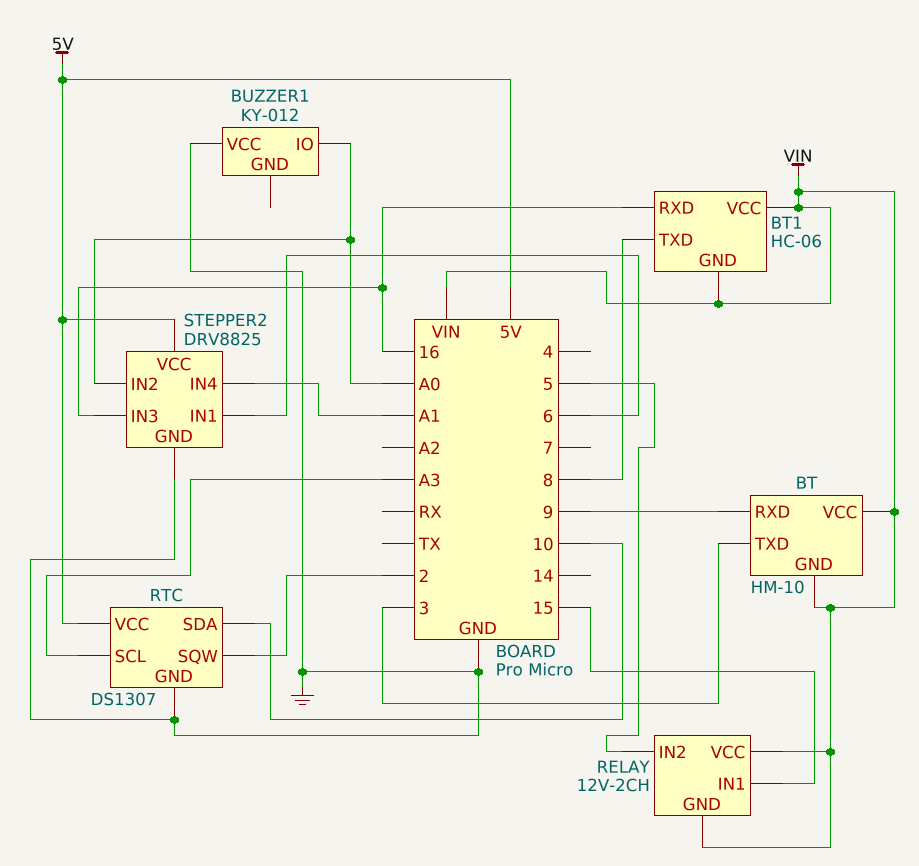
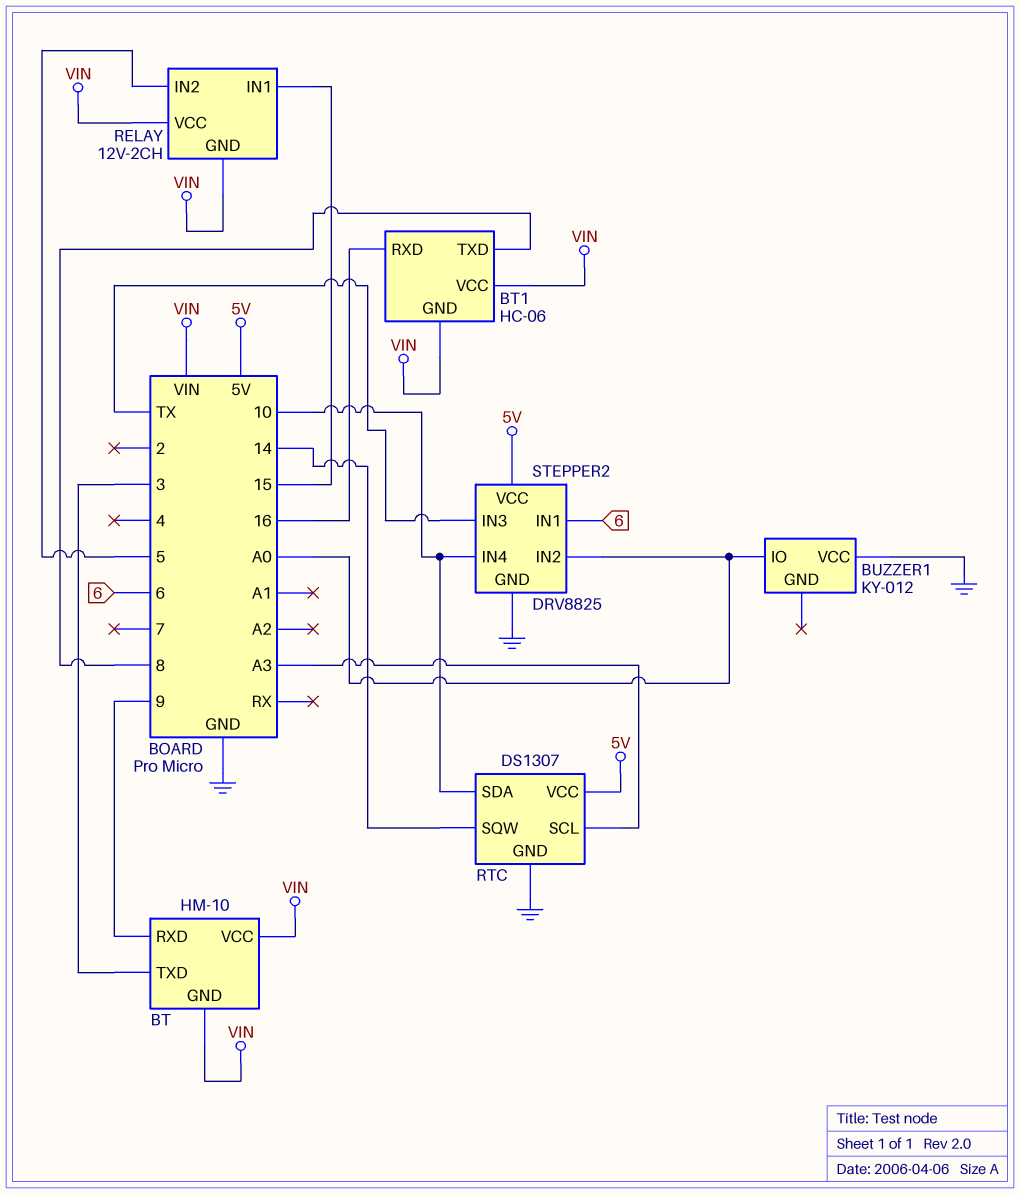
RTC pin SQW: 2 -> 14
STEPPER2 pin IN3: 16 -> TX
STEPPER2 pin IN4: A1 -> 10

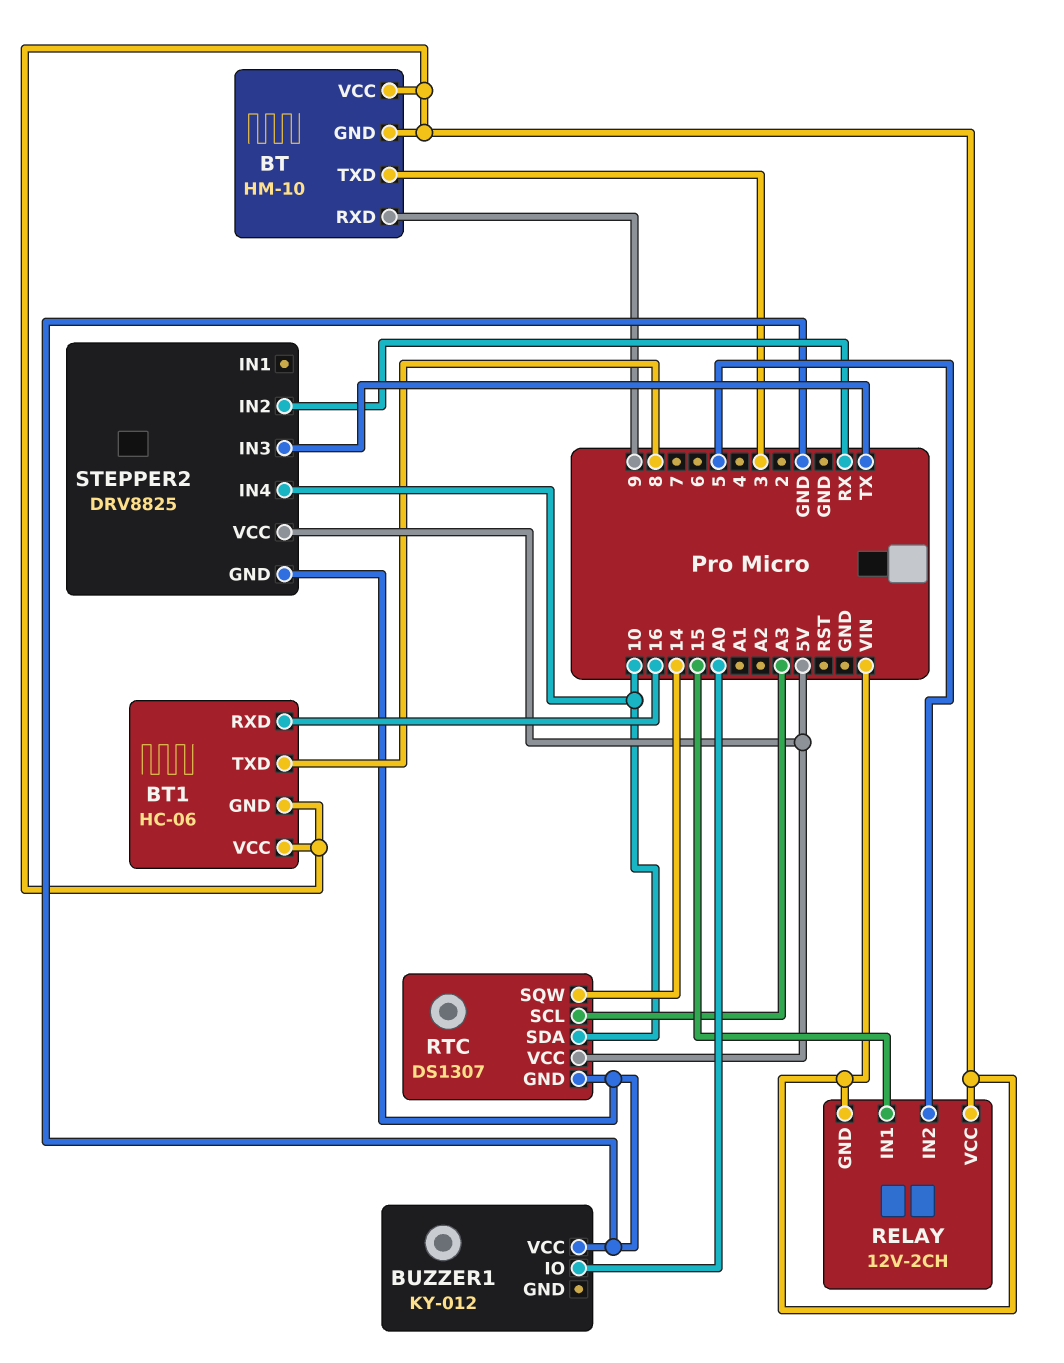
STEPPER2 pin IN1: 6 -> none
STEPPER2 pin IN2: A0 -> RX

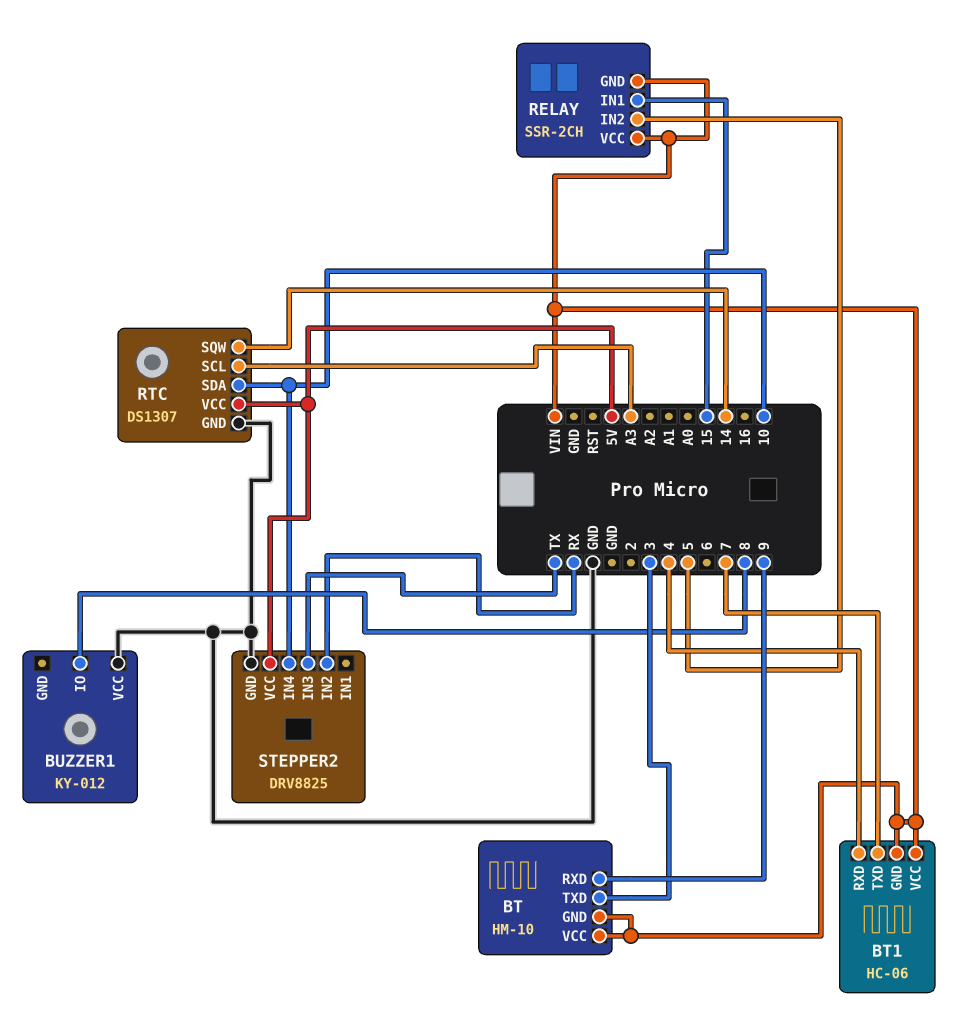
BT1 pin RXD: 16 -> 4
BT1 pin TXD: 8 -> 7
BUZZER1 pin IO: A0 -> 8
RELAY: 12V-2CH -> SSR-2CH

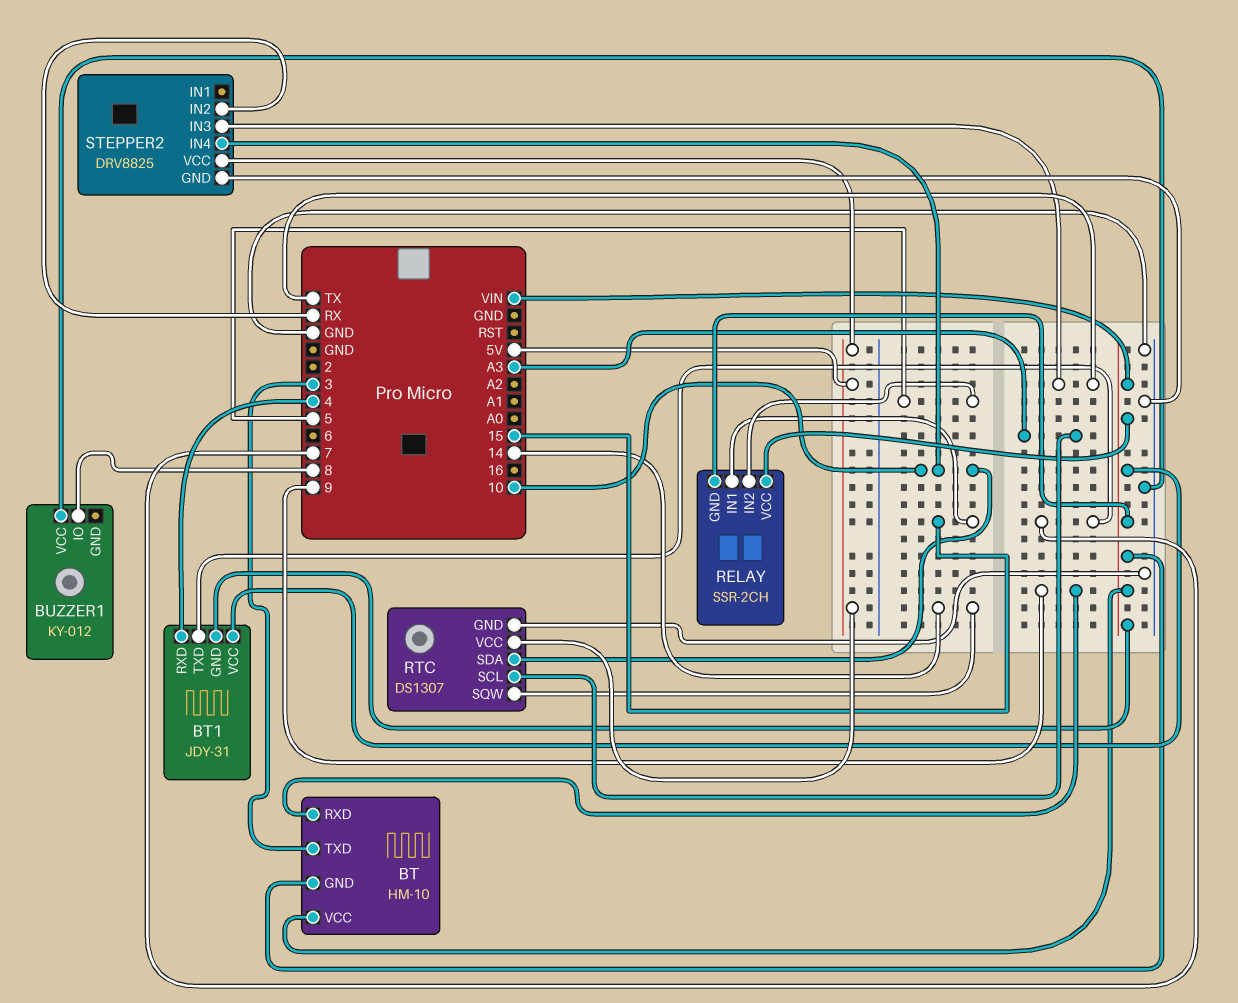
BT1: HC-06 -> JDY-31

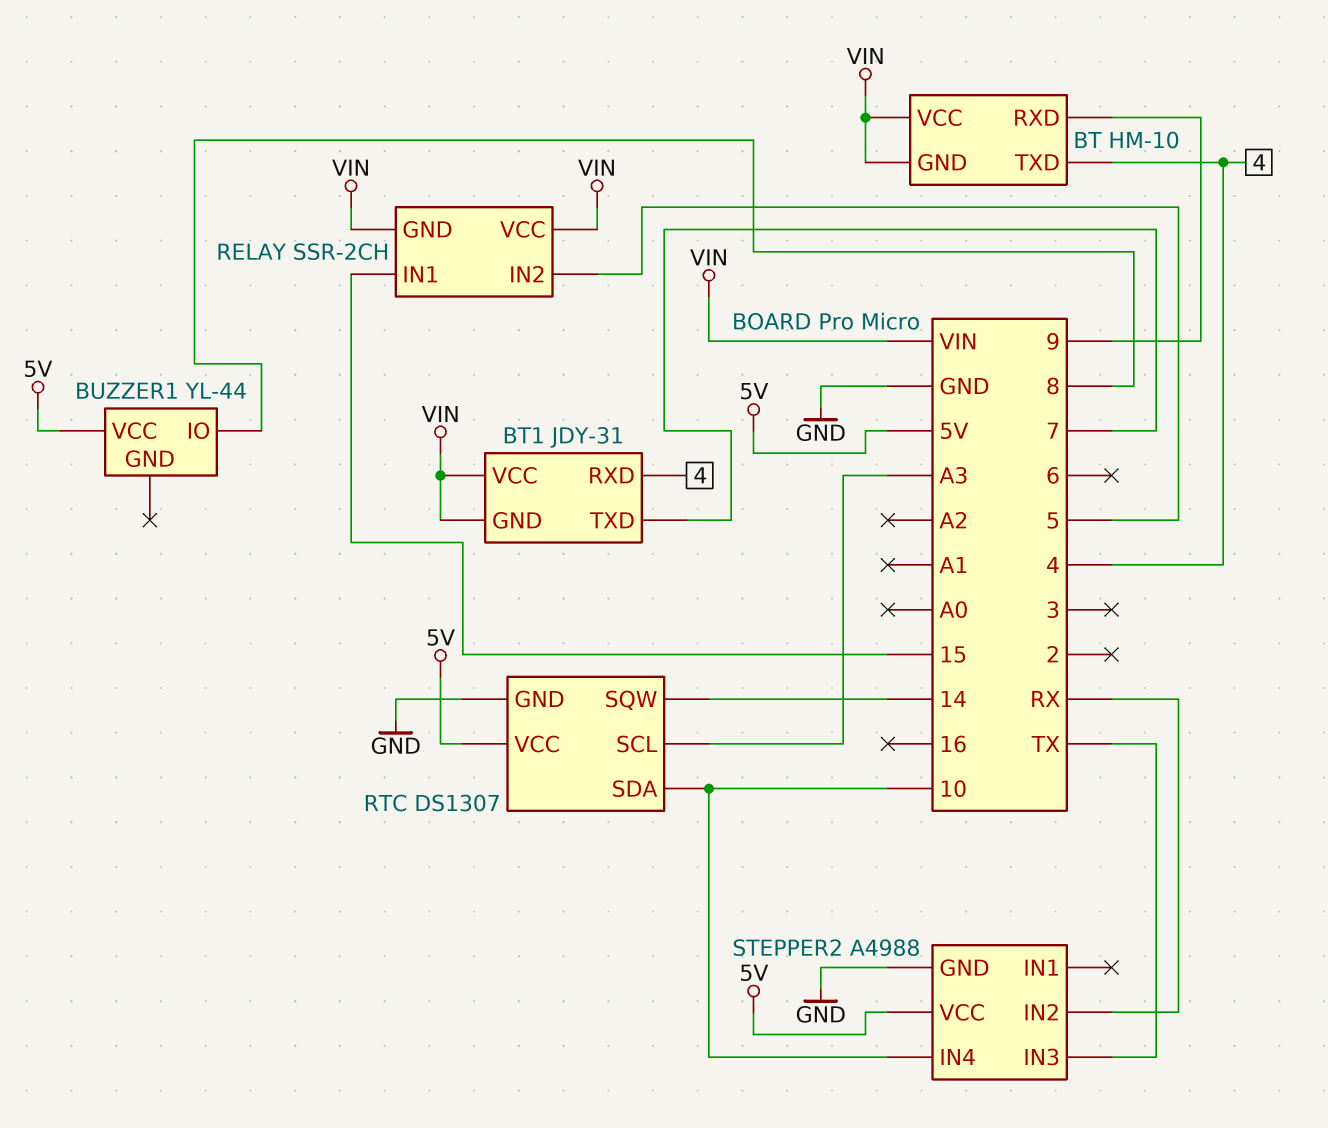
BT pin TXD: 3 -> 4
BUZZER1: KY-012 -> YL-44
BUZZER1 pin VCC: GND -> 5V
STEPPER2: DRV8825 -> A4988

